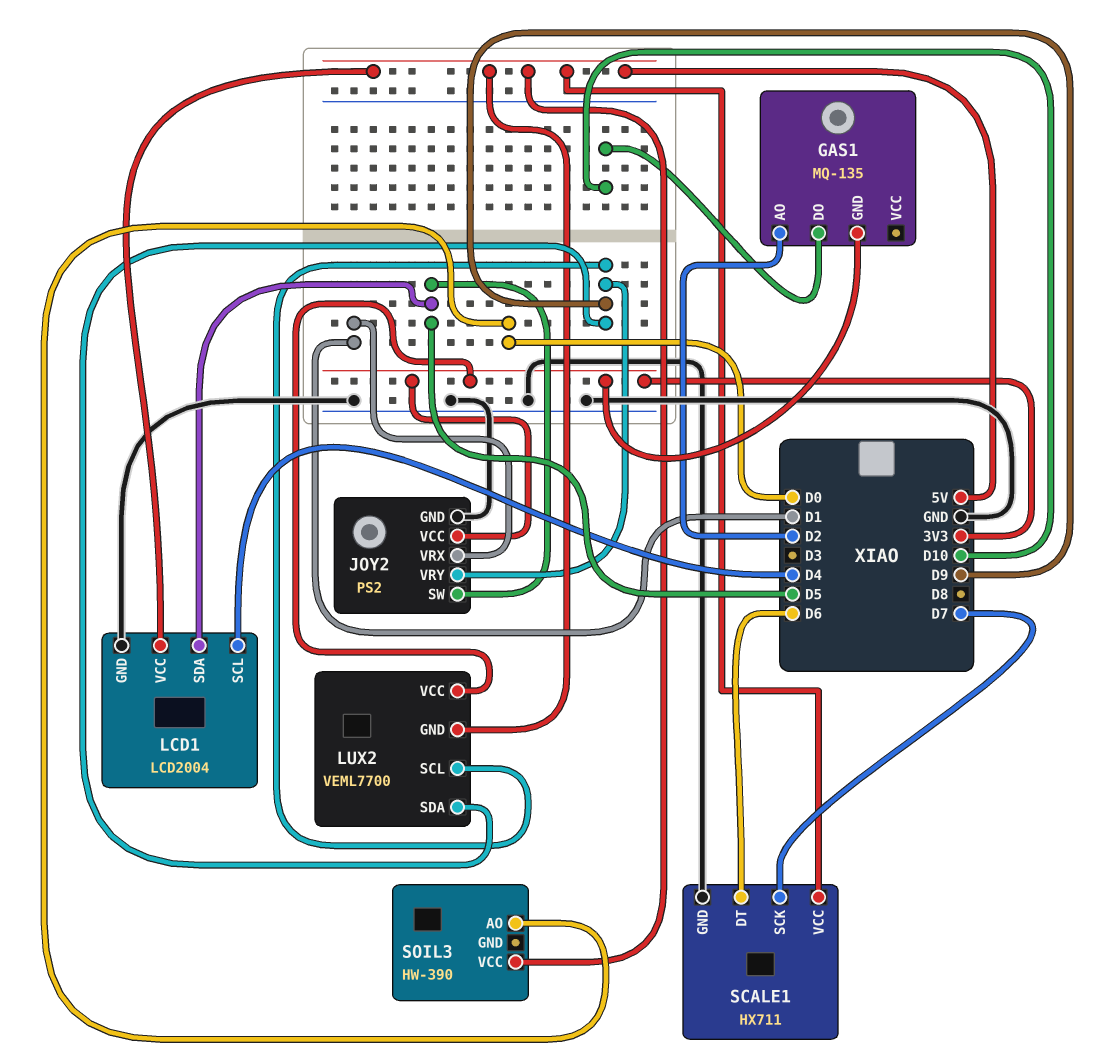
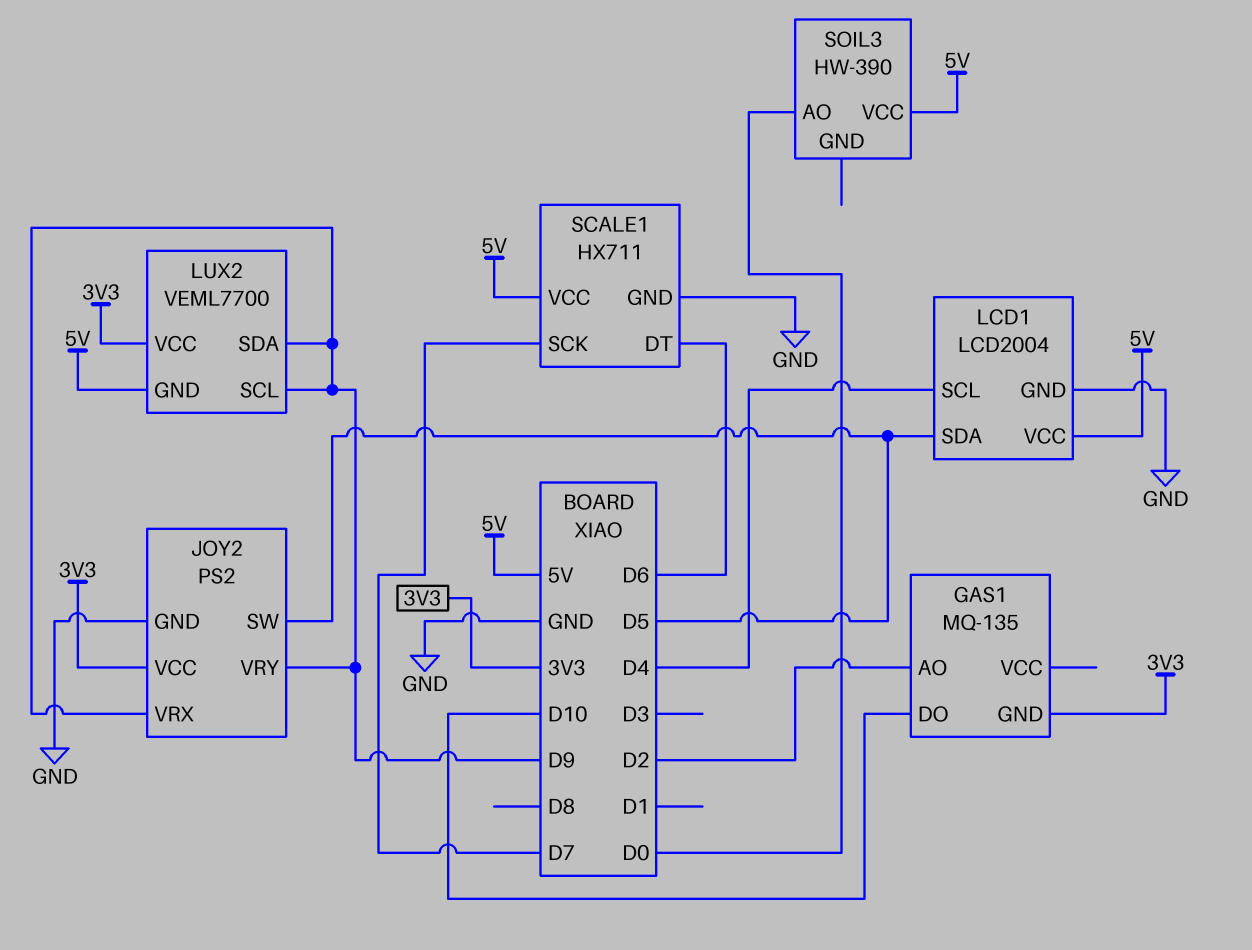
JOY2 pin VRX: D1 -> D9

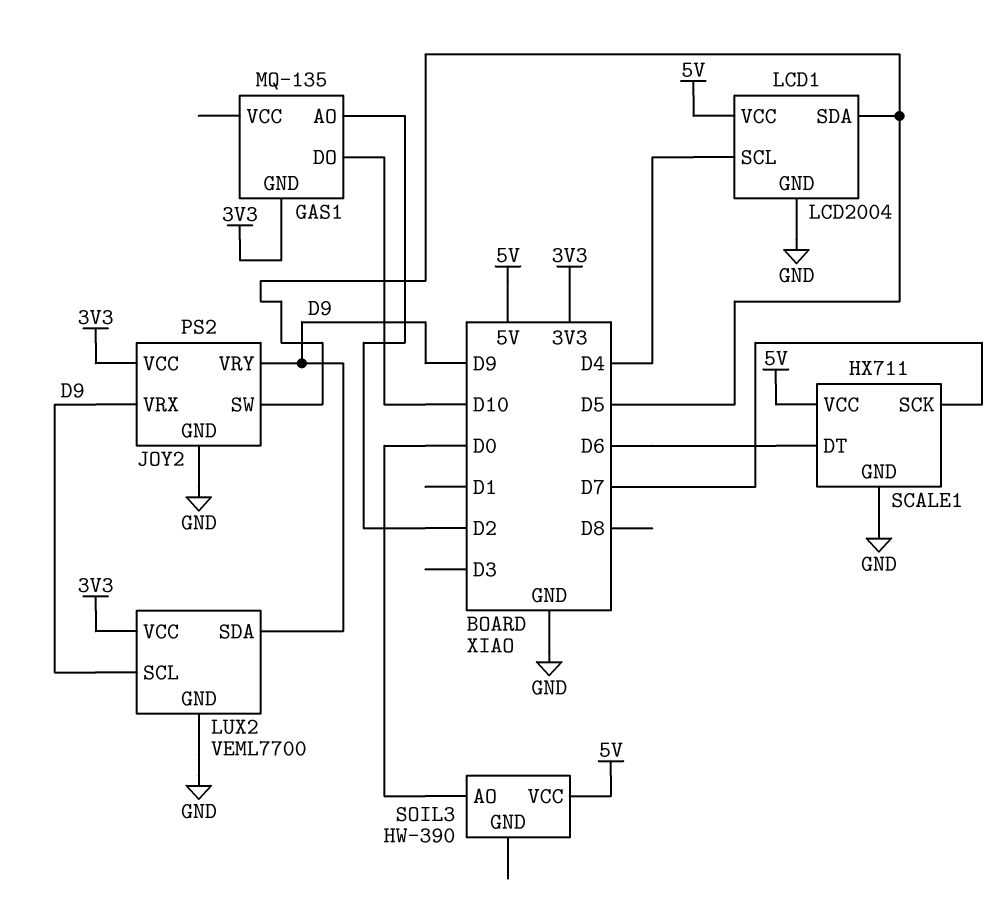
LUX2 pin GND: 5V -> GND

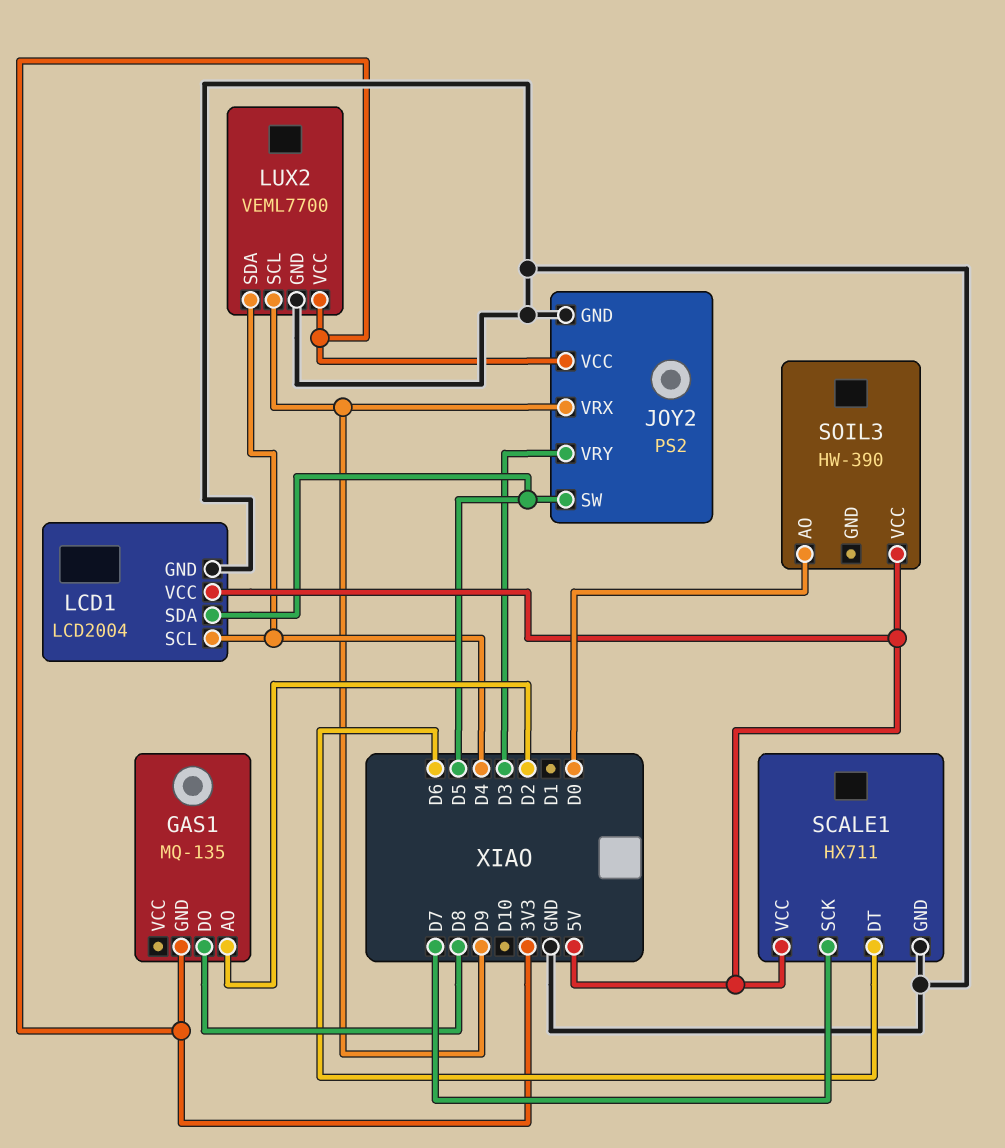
GAS1 pin DO: D10 -> D8
JOY2 pin VRY: D9 -> D3
LUX2 pin SDA: D9 -> D4

